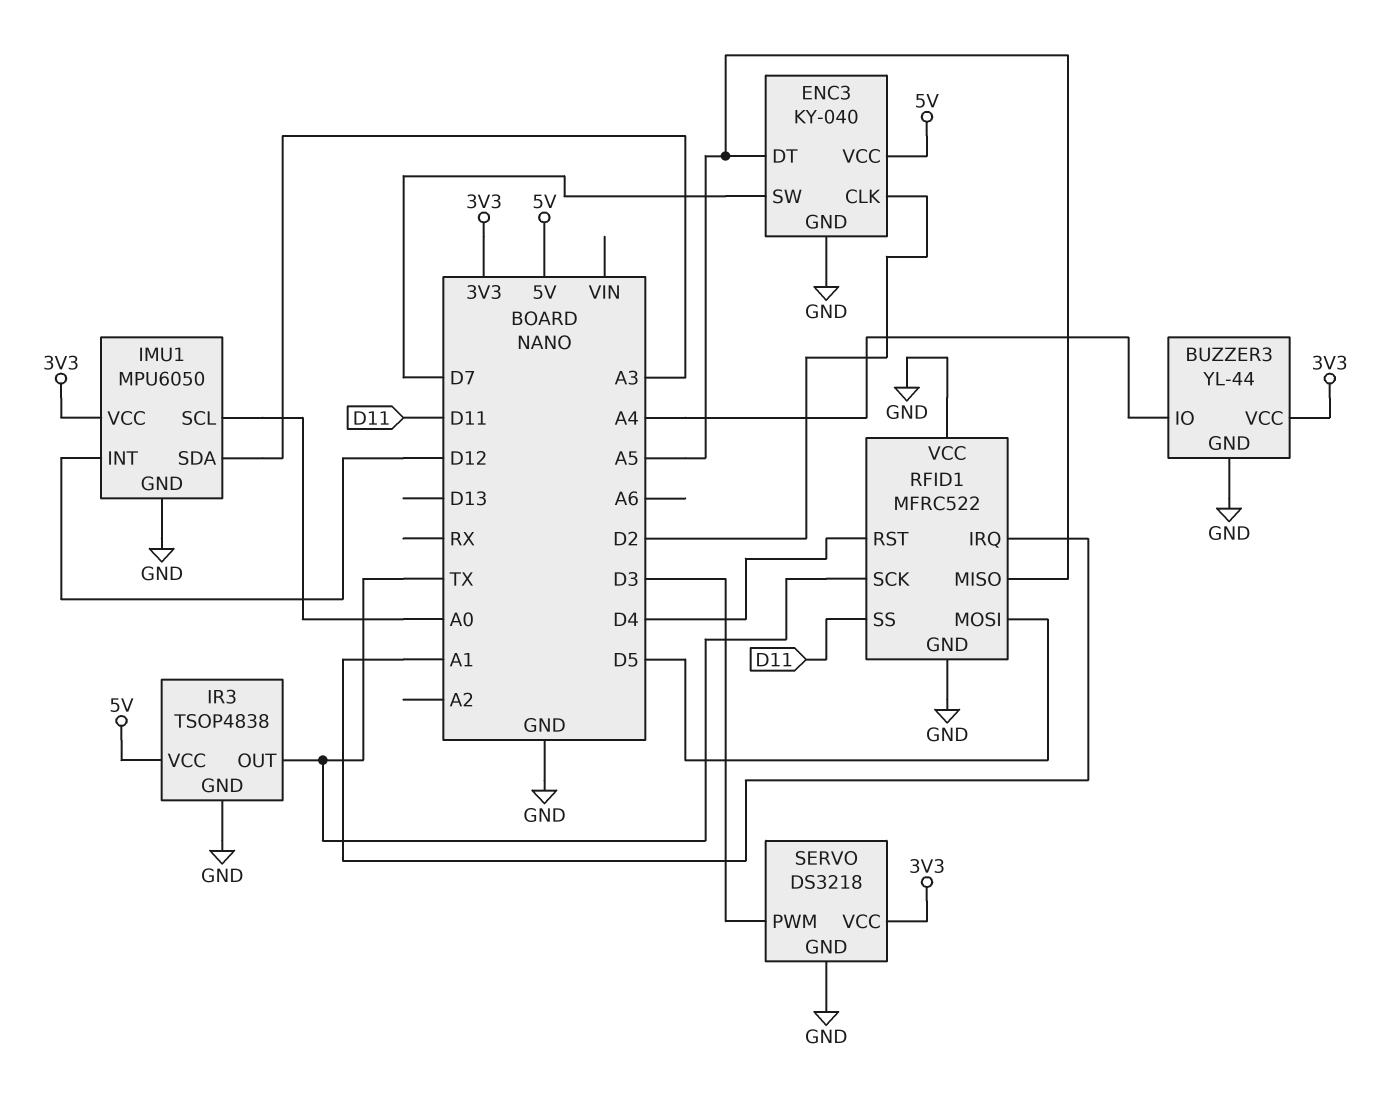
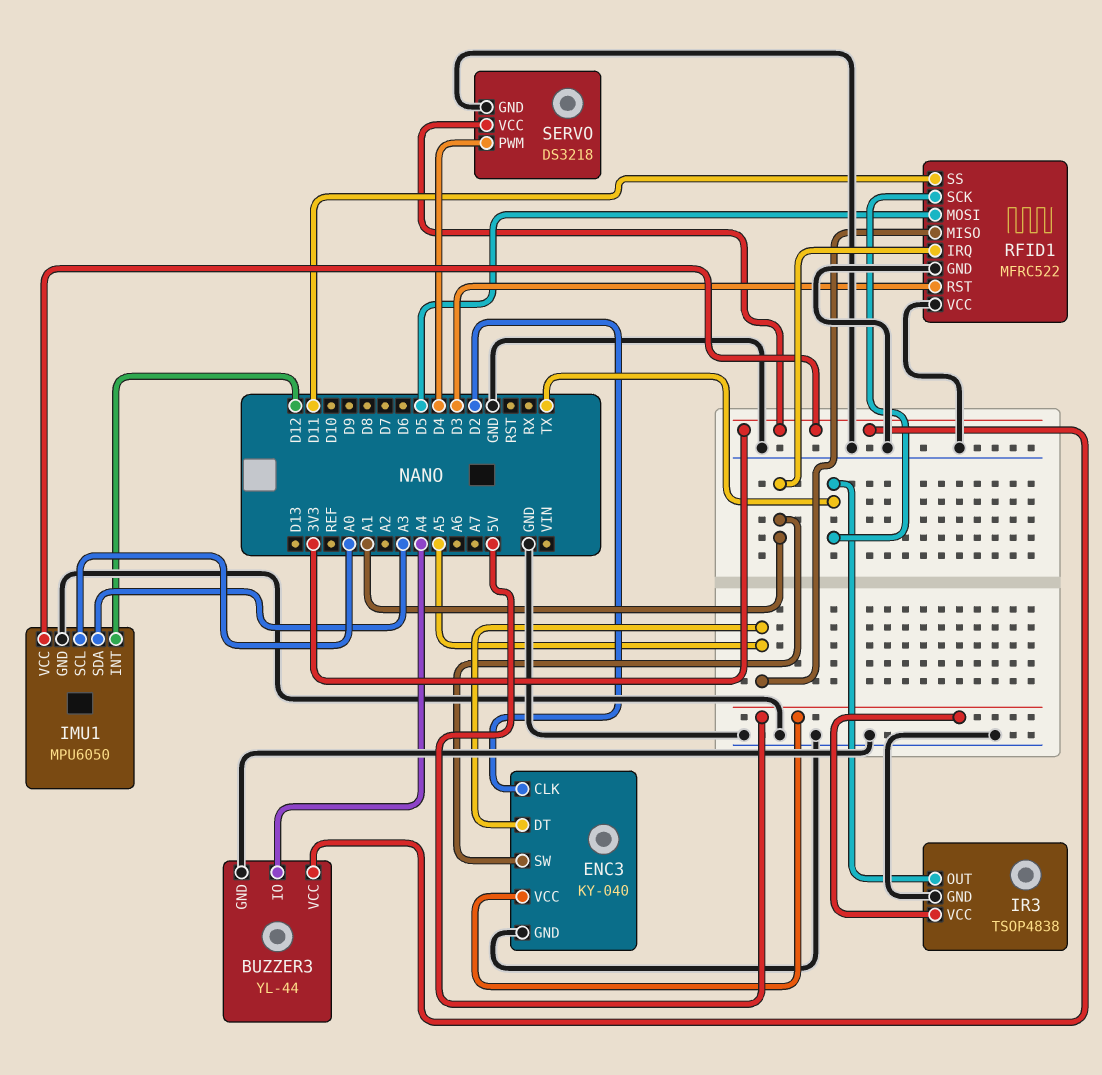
ENC3 pin SW: D7 -> A1
RFID1 pin RST: D4 -> D3
SERVO pin PWM: D3 -> D4

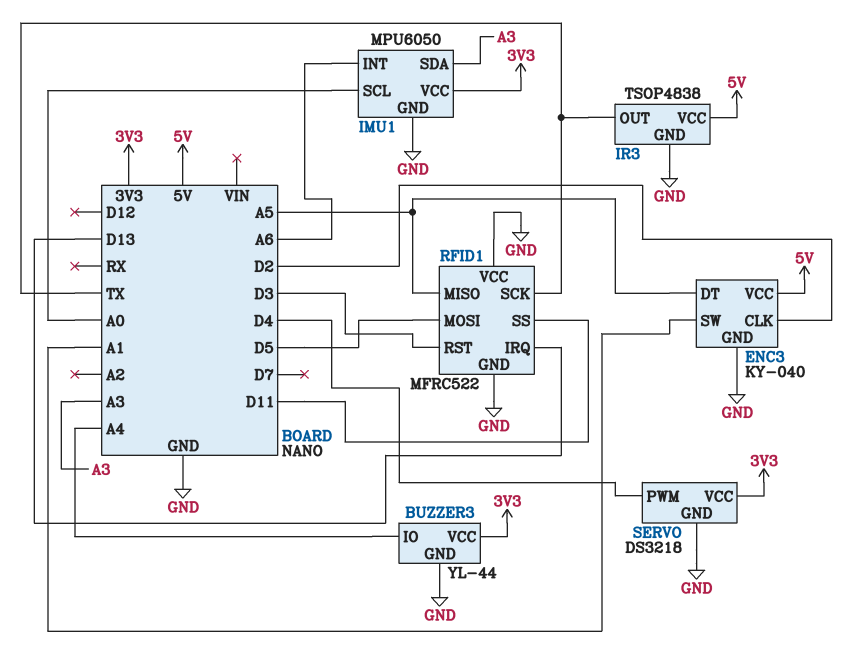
IMU1 pin INT: D12 -> A6
RFID1 pin IRQ: A1 -> D13

